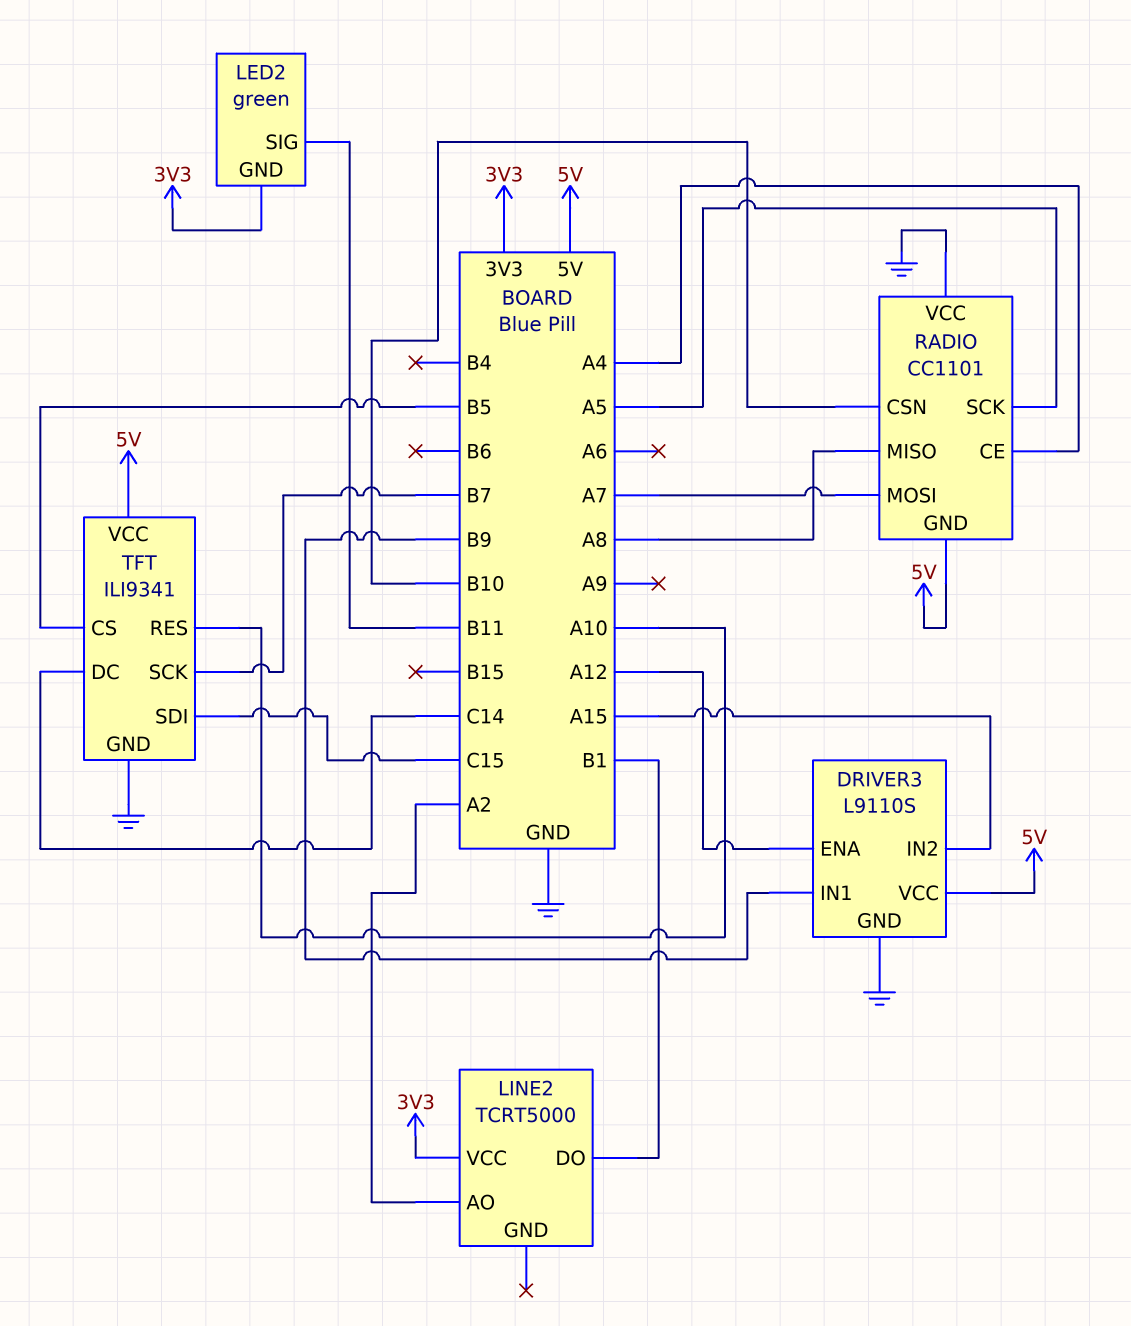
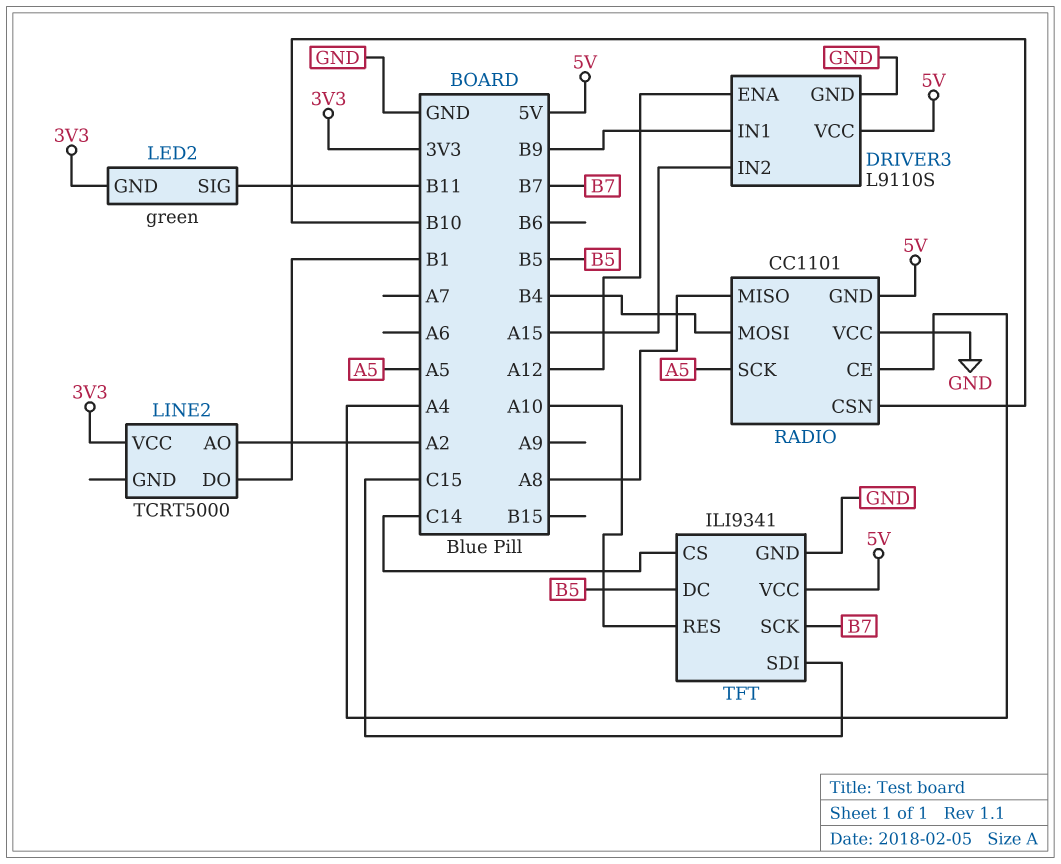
RADIO pin MOSI: A7 -> B4
TFT pin CS: B5 -> C14
TFT pin DC: C14 -> B5

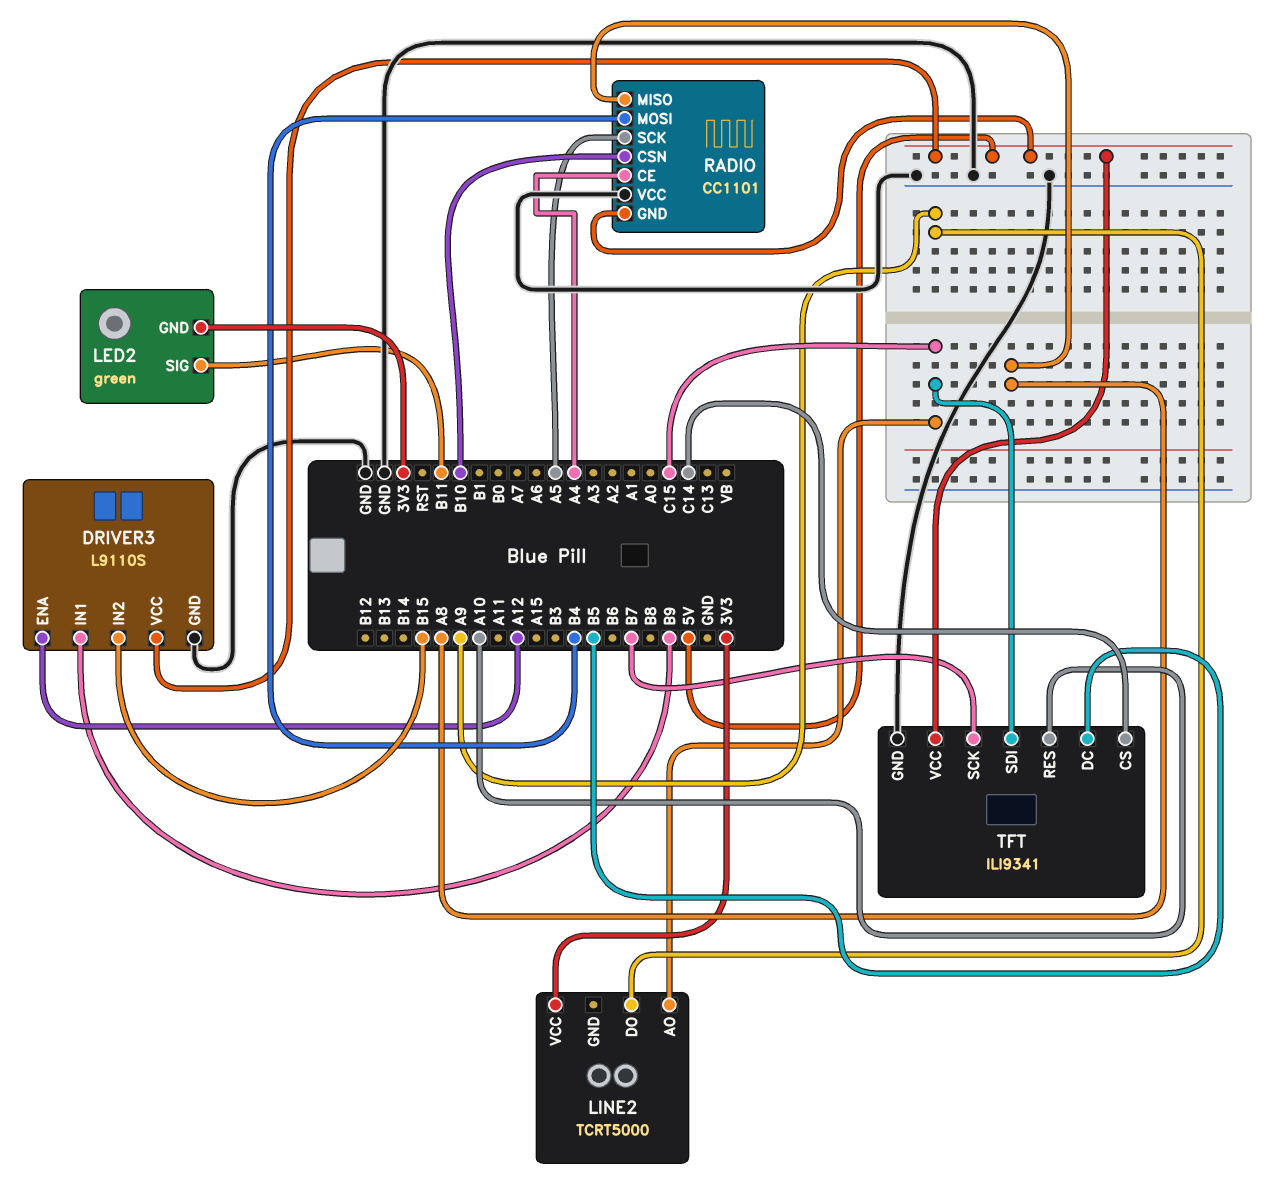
DRIVER3 pin IN2: A15 -> B15
LINE2 pin AO: A2 -> C15
LINE2 pin DO: B1 -> A9

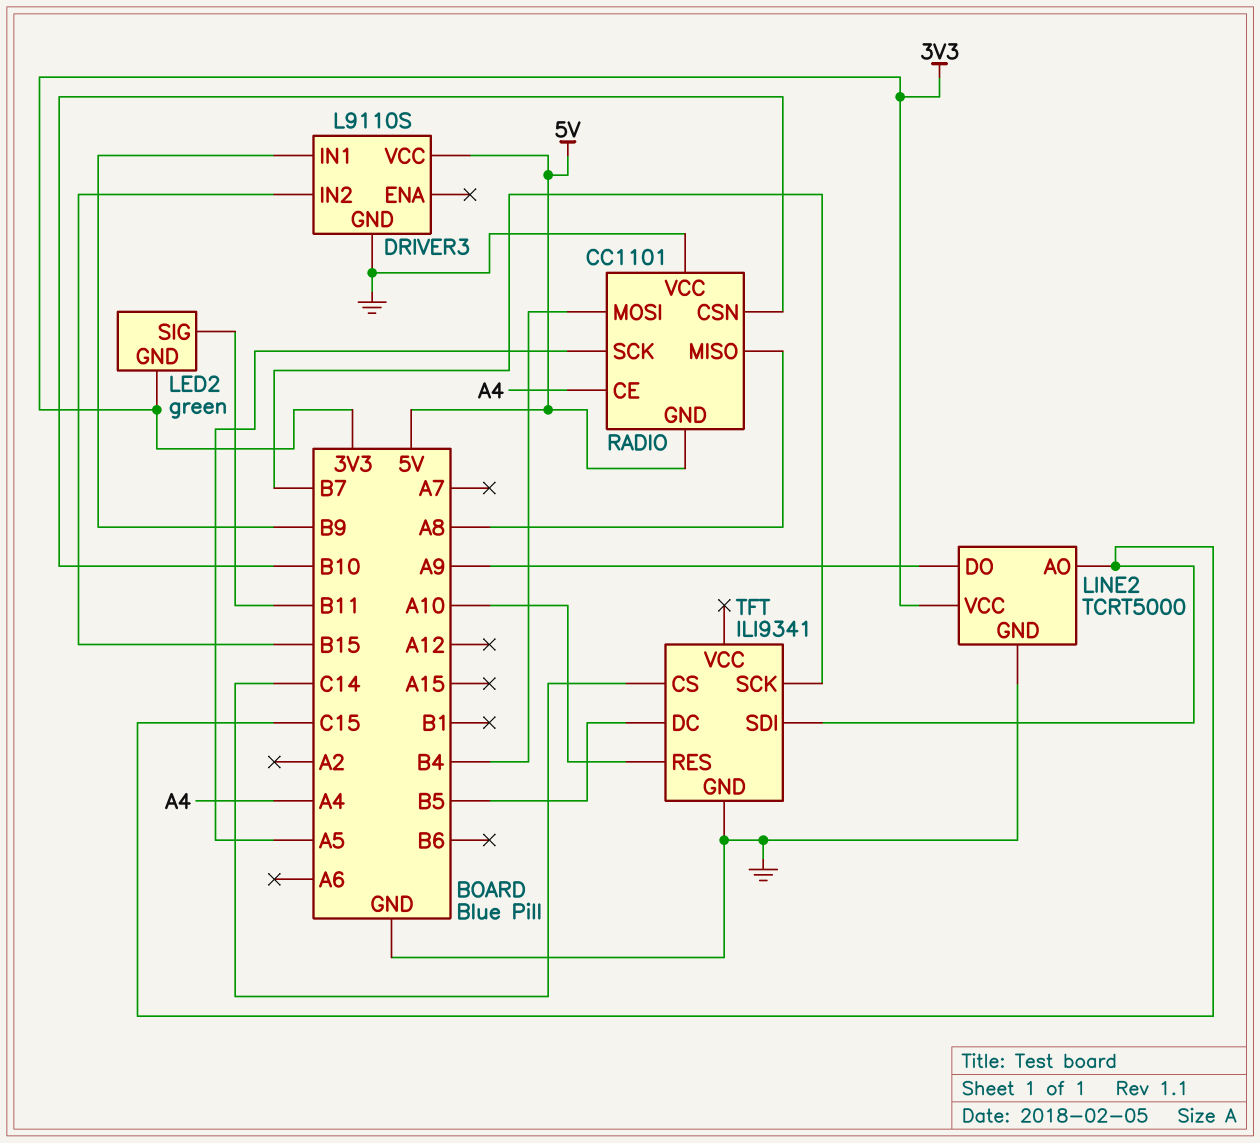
DRIVER3 pin ENA: A12 -> none
LINE2 pin GND: none -> GND
TFT pin VCC: 5V -> none

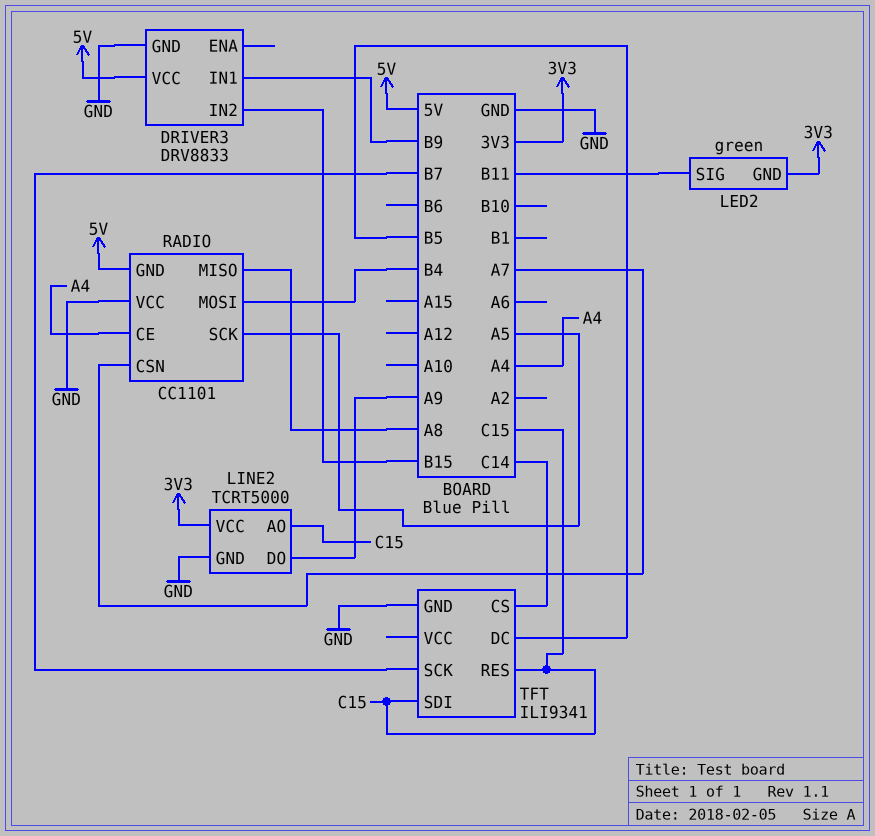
DRIVER3: L9110S -> DRV8833
RADIO pin CSN: B10 -> A7
TFT pin RES: A10 -> C15

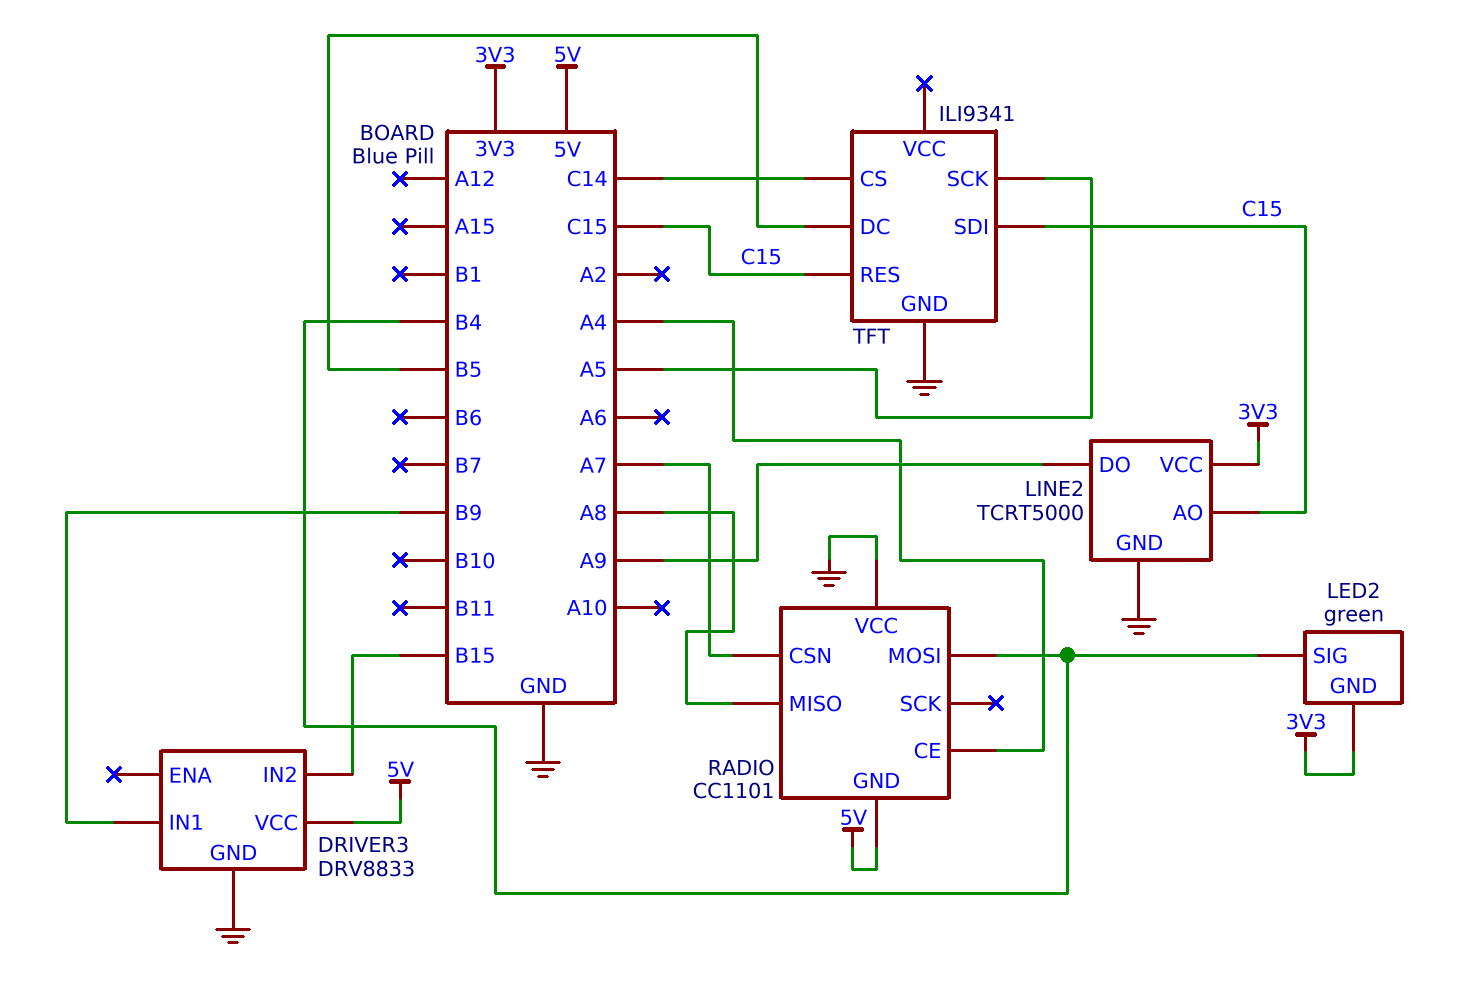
LED2 pin SIG: B11 -> B4
RADIO pin SCK: A5 -> none
TFT pin SCK: B7 -> A5

